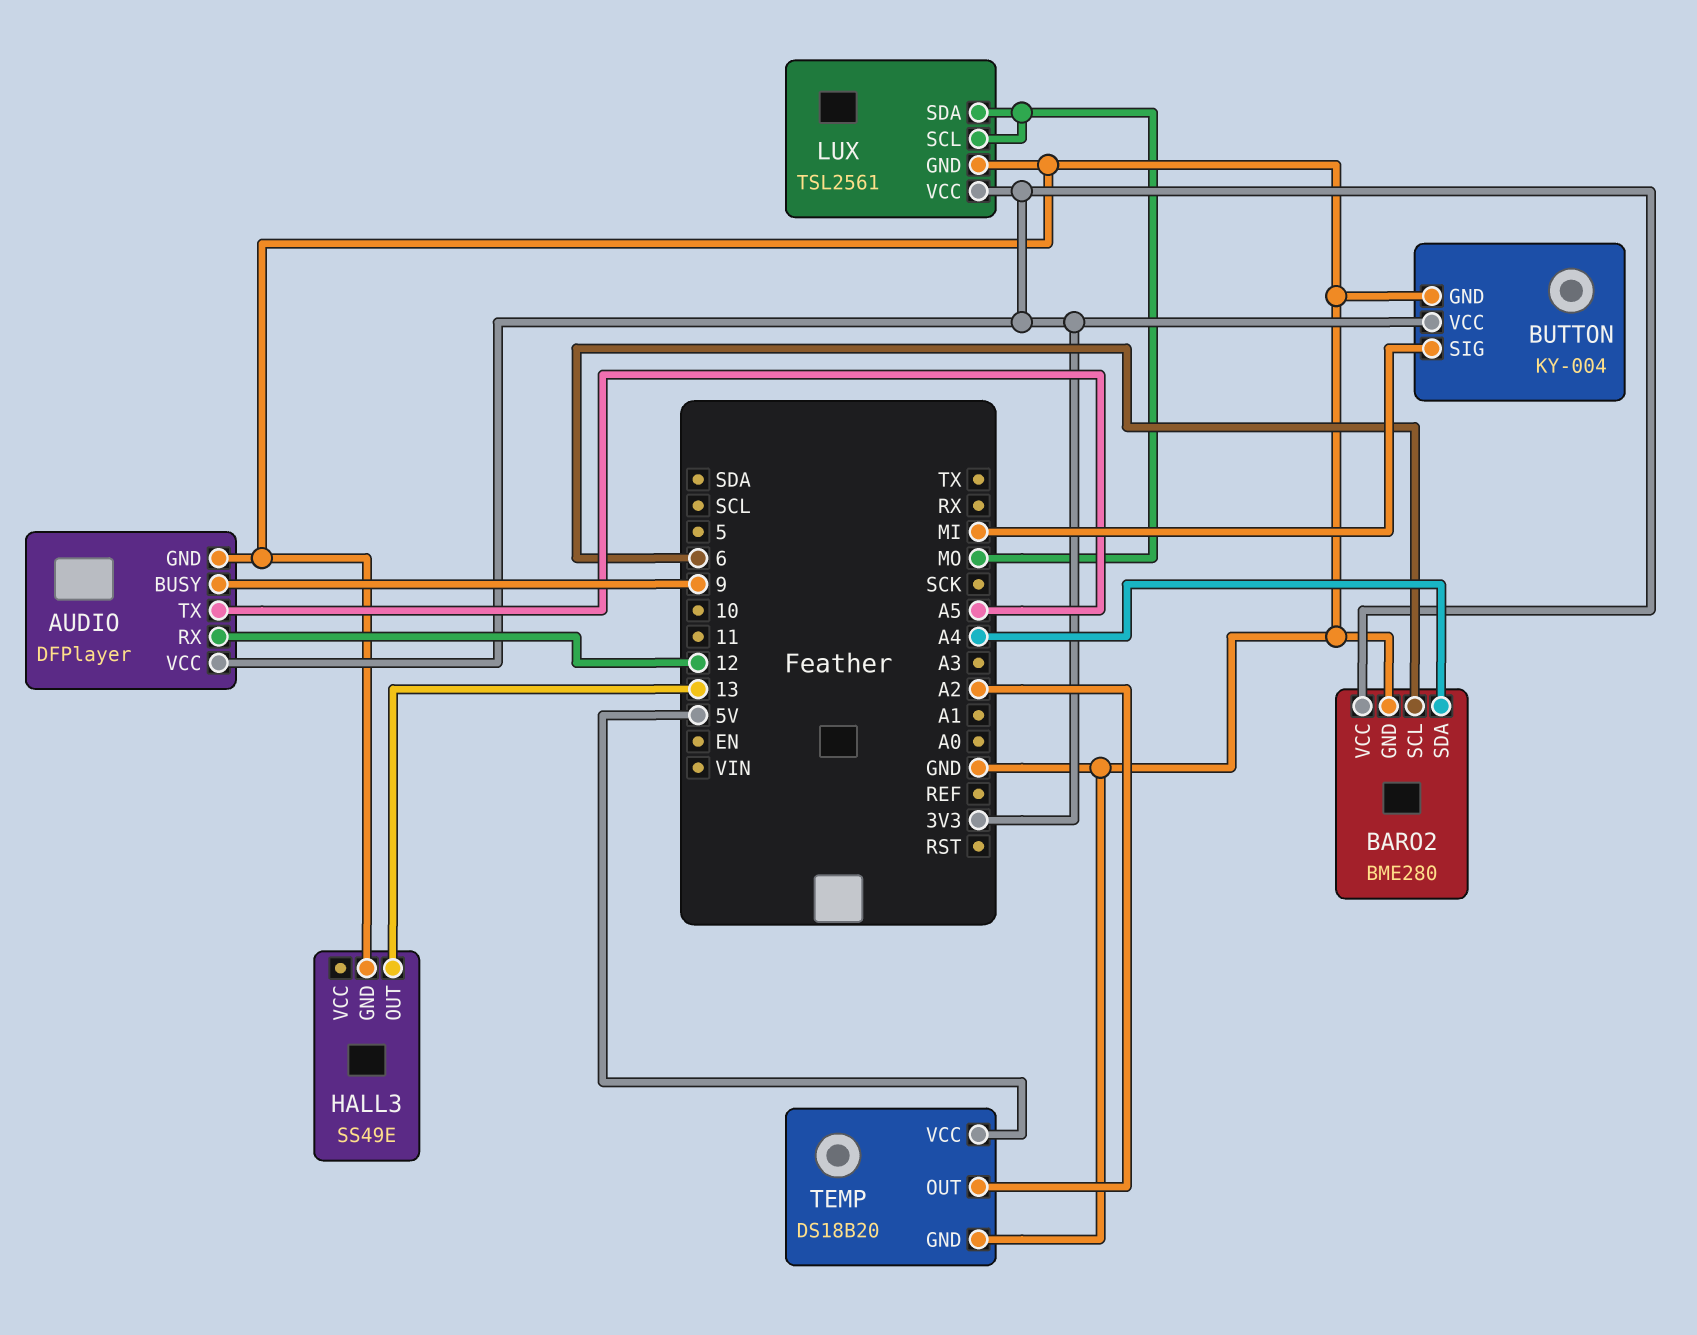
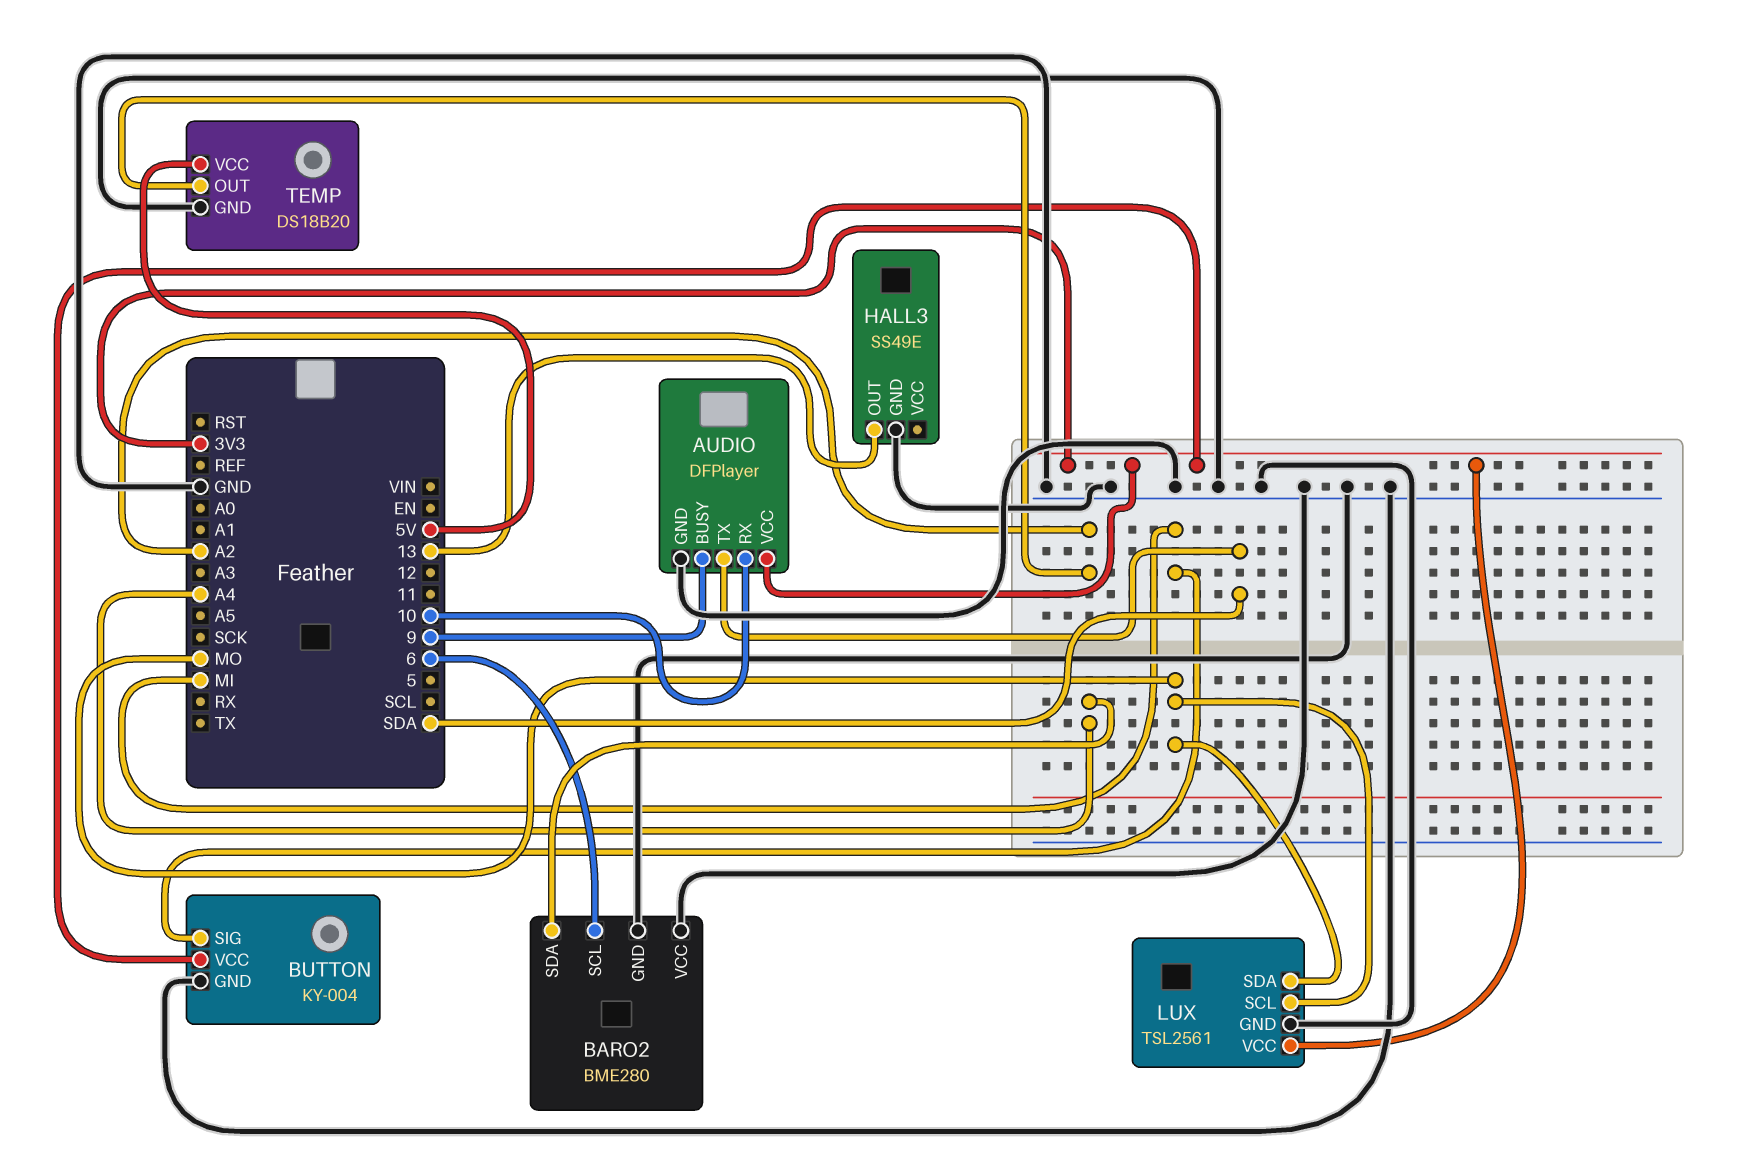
AUDIO pin RX: 12 -> 10
AUDIO pin TX: A5 -> SDA
BARO2 pin VCC: 3V3 -> GND

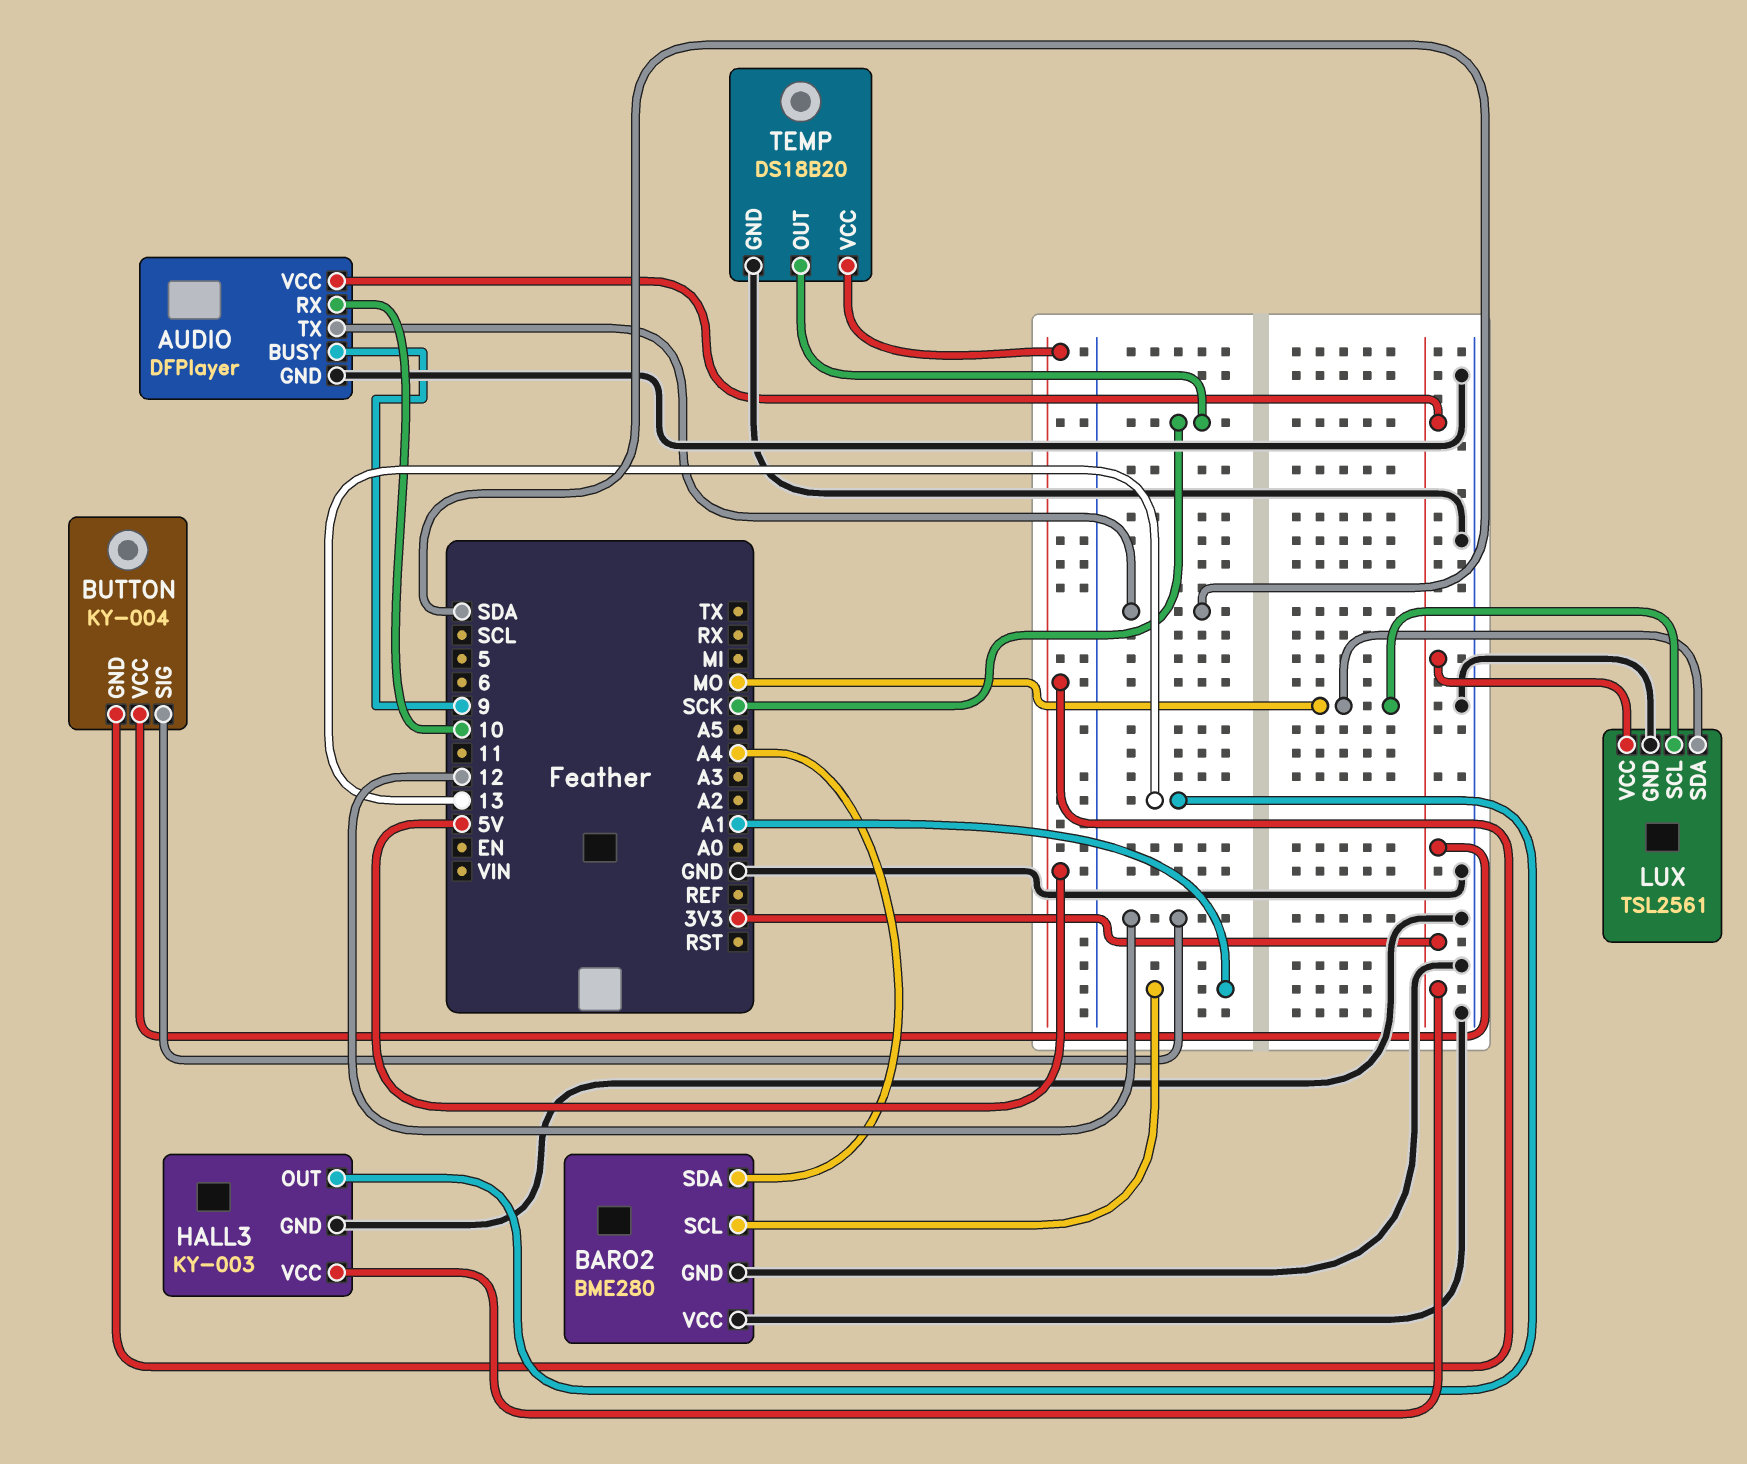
BARO2 pin SCL: 6 -> A1
BUTTON pin GND: GND -> 5V
BUTTON pin SIG: MI -> 12
HALL3: SS49E -> KY-003
HALL3 pin VCC: none -> 3V3
TEMP pin OUT: A2 -> SCK

